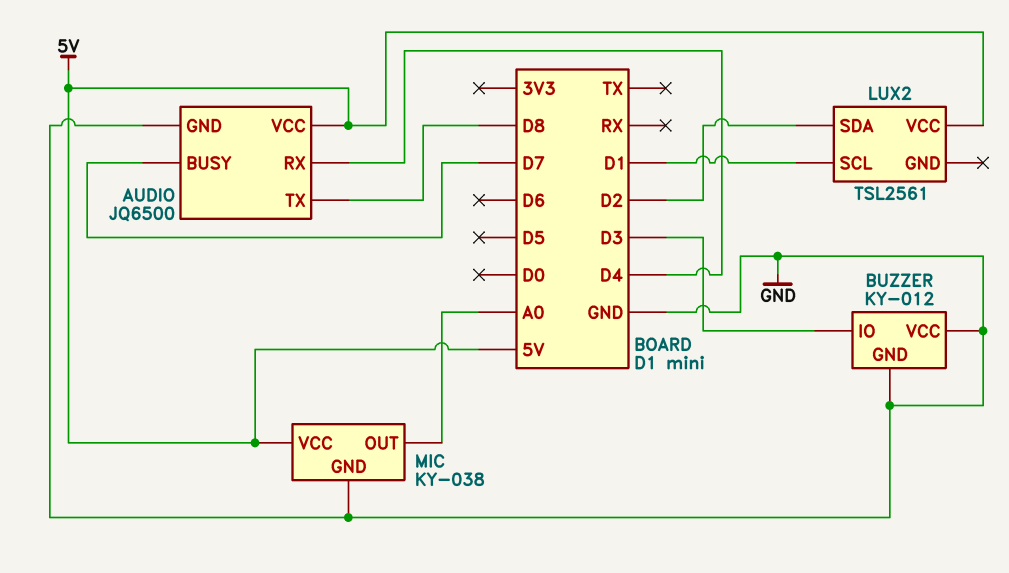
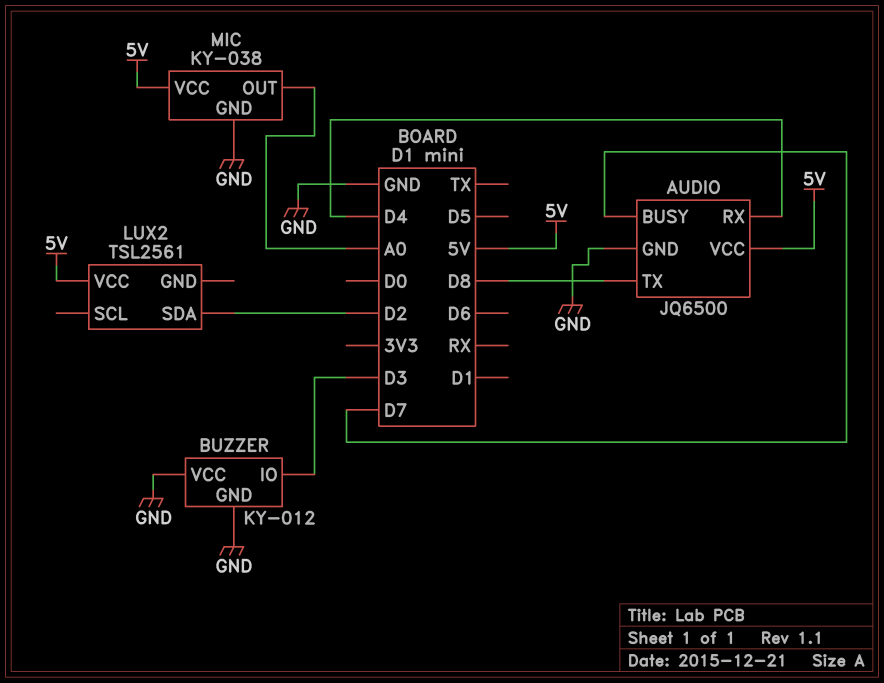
LUX2 pin SCL: D1 -> none

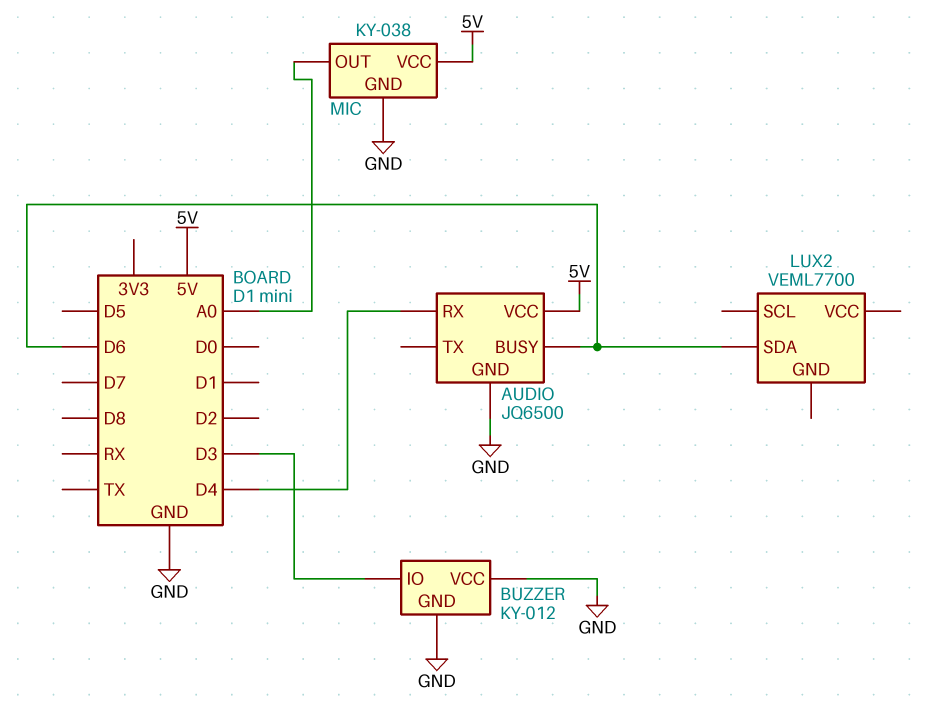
AUDIO pin BUSY: D7 -> D6
AUDIO pin TX: D8 -> none
LUX2: TSL2561 -> VEML7700
LUX2 pin SDA: D2 -> D6
LUX2 pin VCC: 5V -> none

